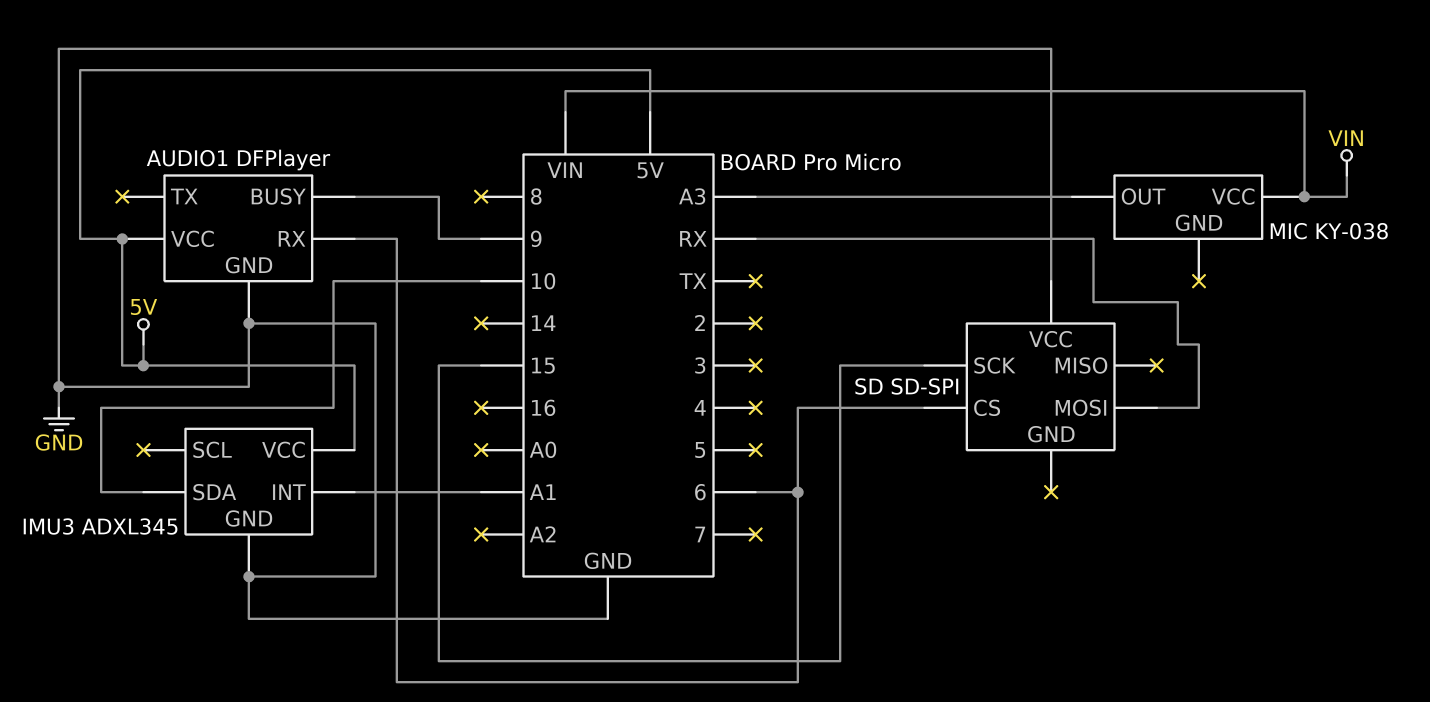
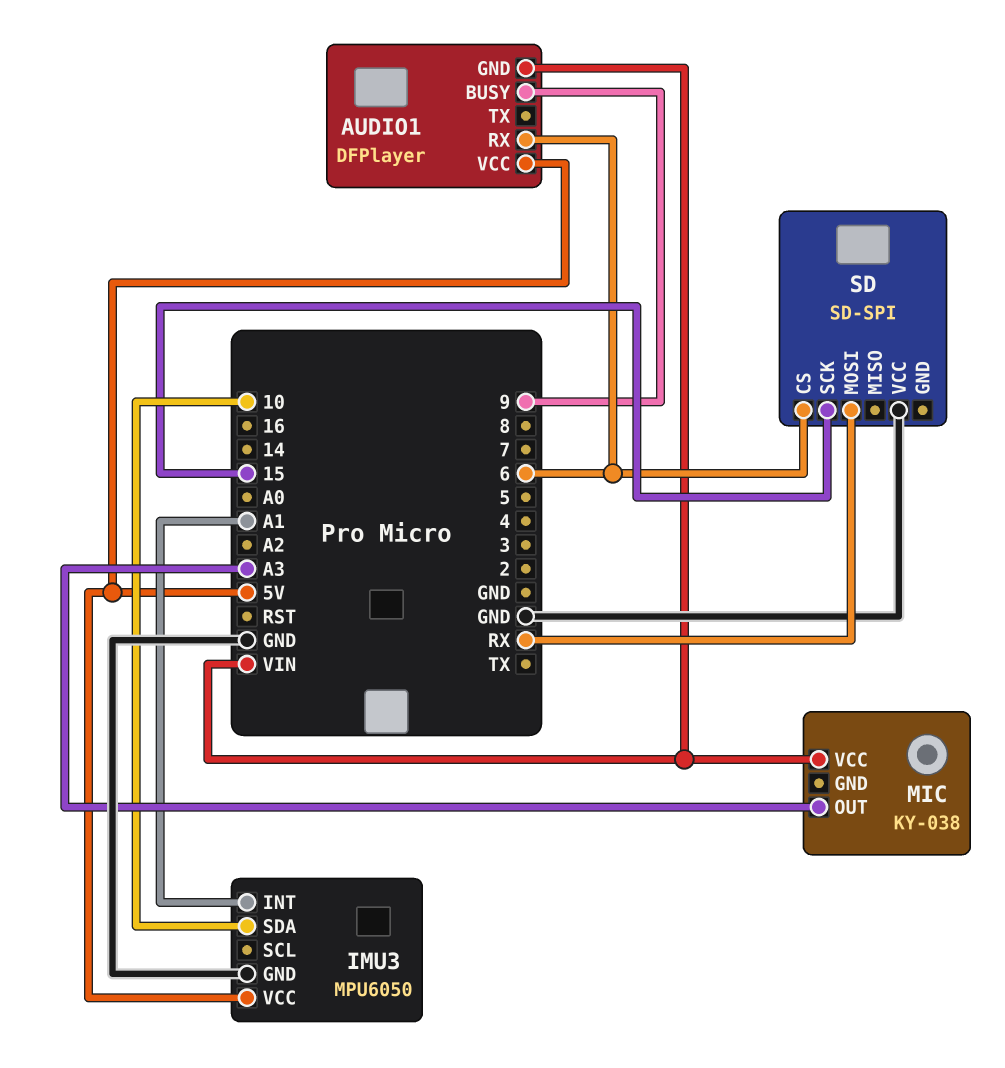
AUDIO1 pin GND: GND -> VIN
IMU3: ADXL345 -> MPU6050

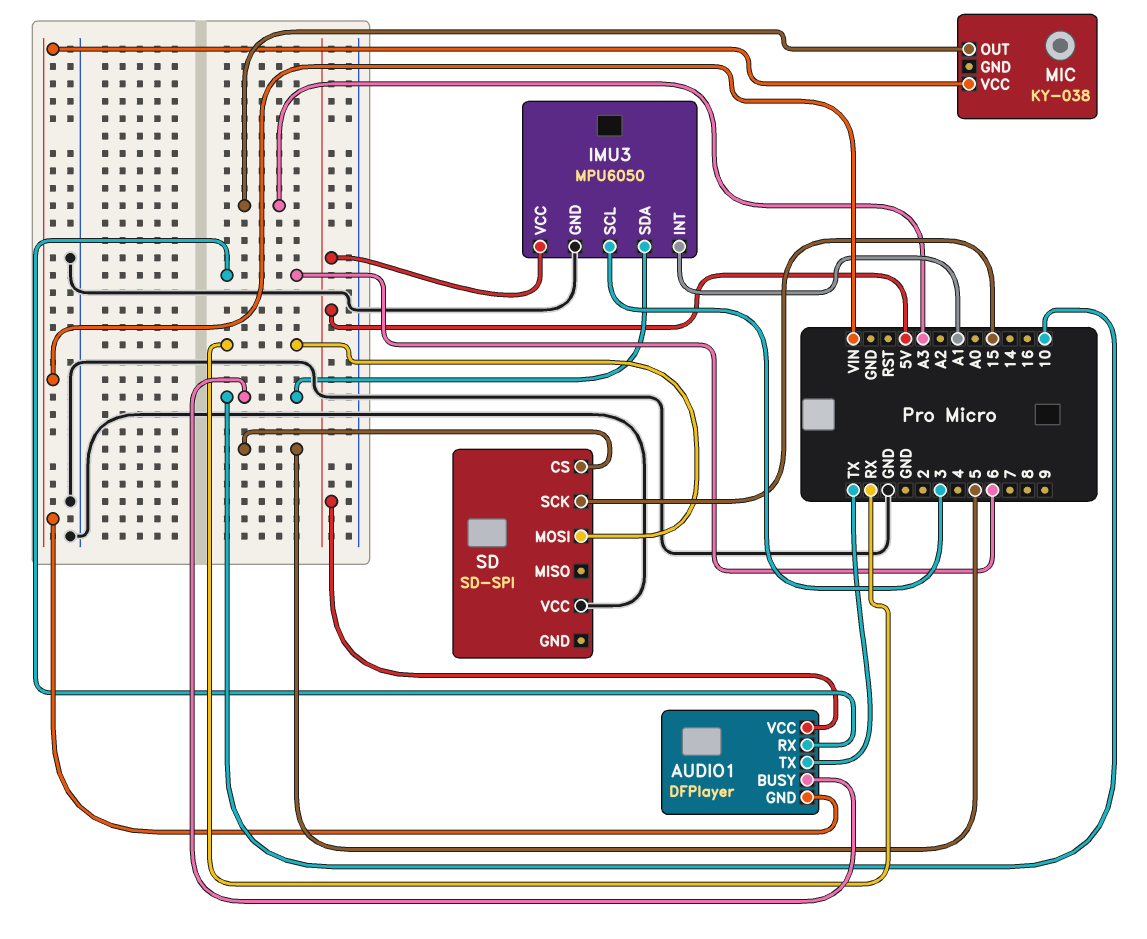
AUDIO1 pin BUSY: 9 -> 10
AUDIO1 pin TX: none -> TX
IMU3 pin SCL: none -> 3
SD pin CS: 6 -> 5

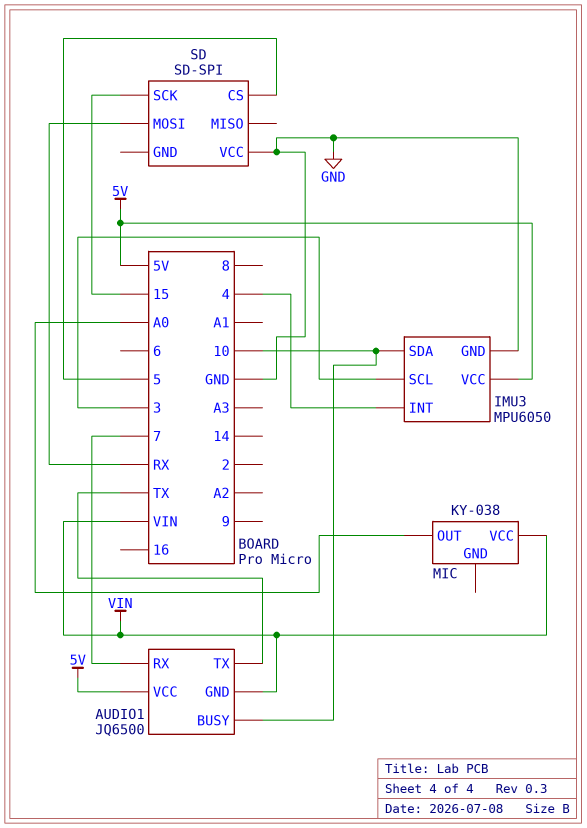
AUDIO1: DFPlayer -> JQ6500
AUDIO1 pin RX: 6 -> 7
IMU3 pin INT: A1 -> 4
MIC pin OUT: A3 -> A0

